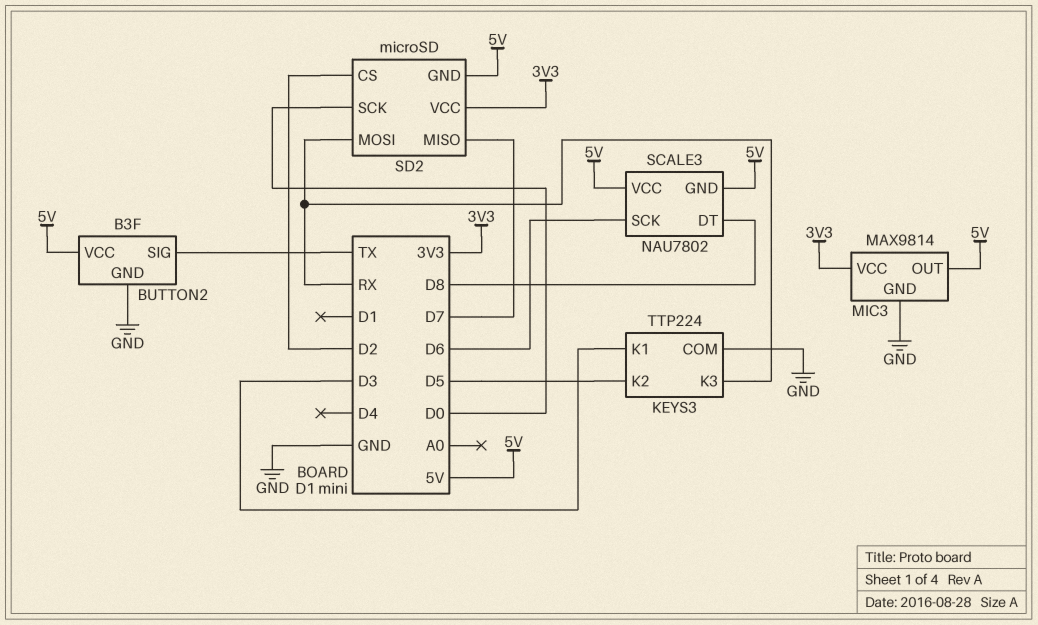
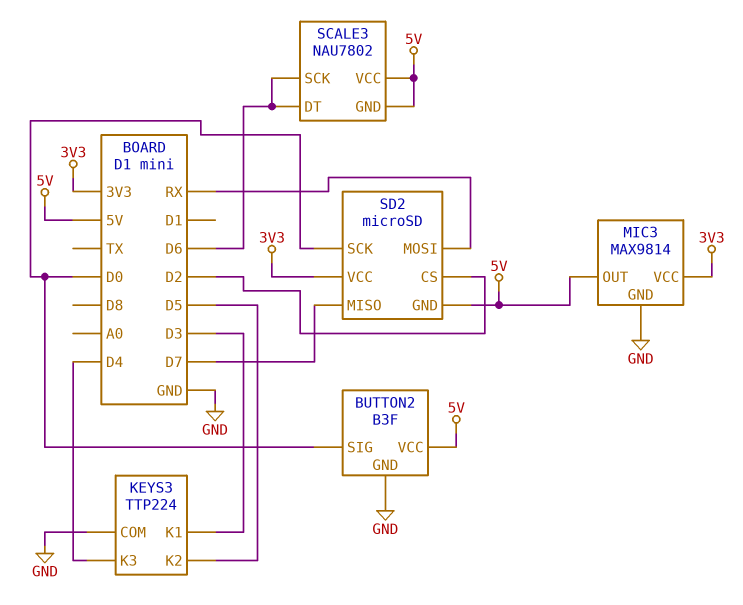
BUTTON2 pin SIG: TX -> D0
KEYS3 pin K3: RX -> D4
SCALE3 pin DT: D8 -> D6

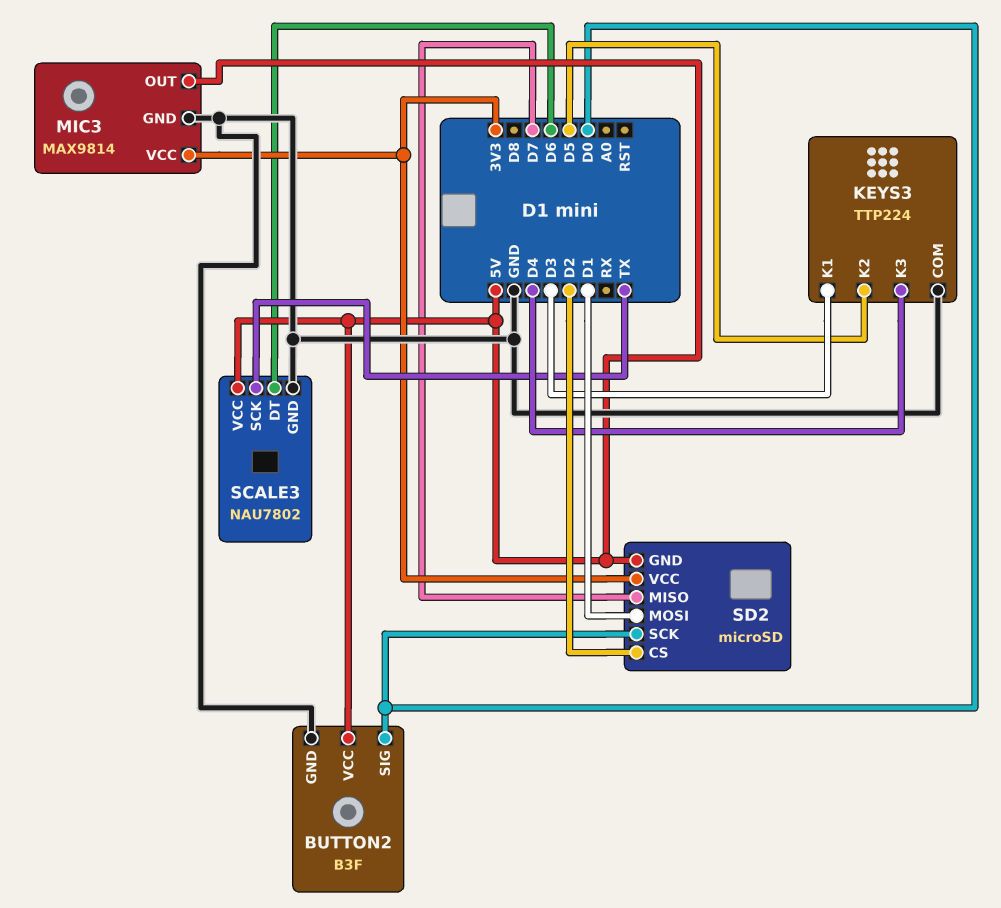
SCALE3 pin GND: 5V -> GND
SCALE3 pin SCK: D6 -> TX
SD2 pin MOSI: RX -> D1

